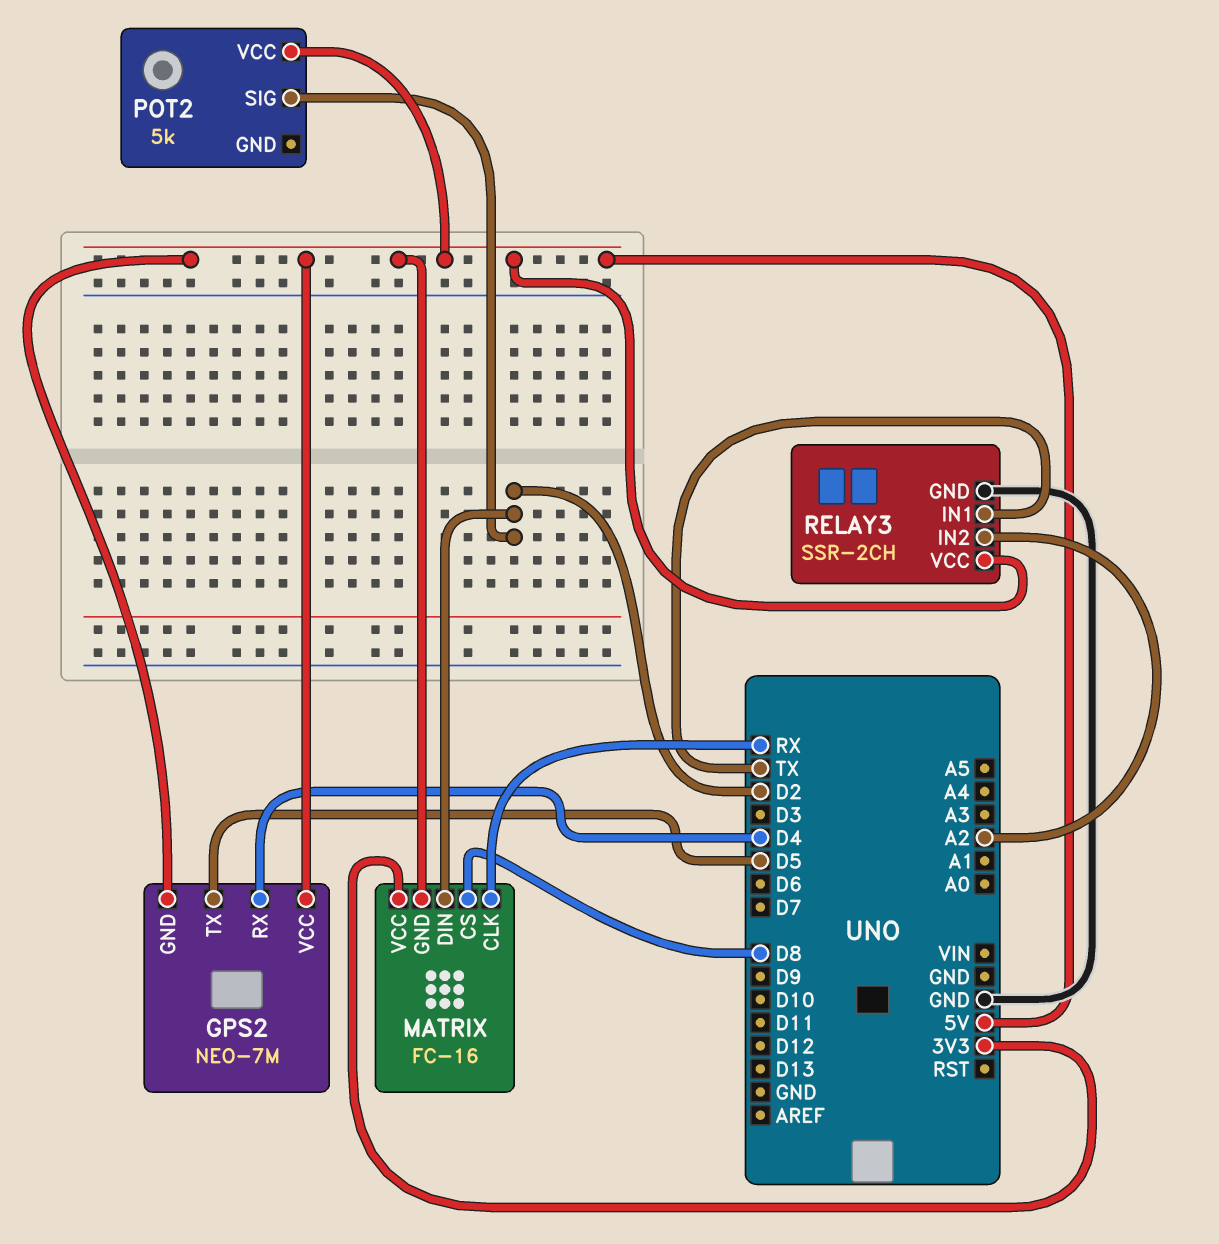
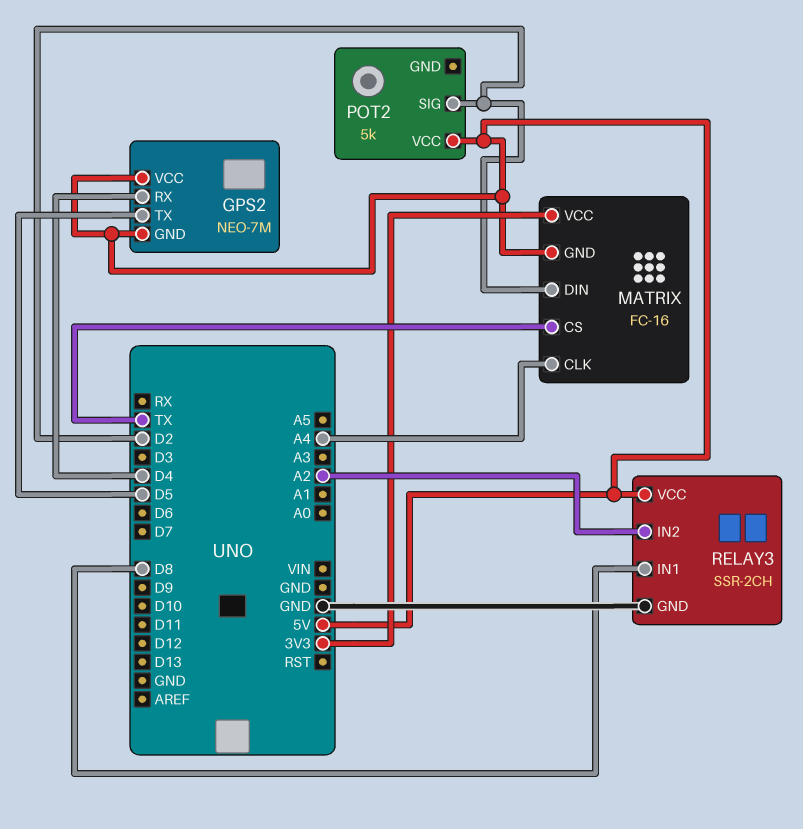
MATRIX pin CLK: RX -> A4
MATRIX pin CS: D8 -> TX
RELAY3 pin IN1: TX -> D8

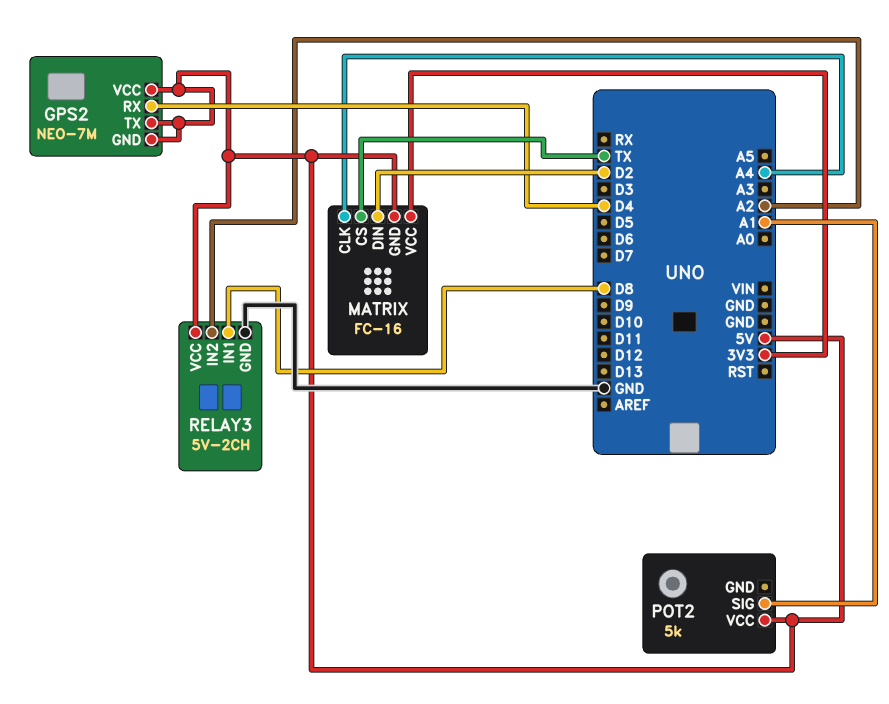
GPS2 pin TX: D5 -> 5V
POT2 pin SIG: D2 -> A1
RELAY3: SSR-2CH -> 5V-2CH

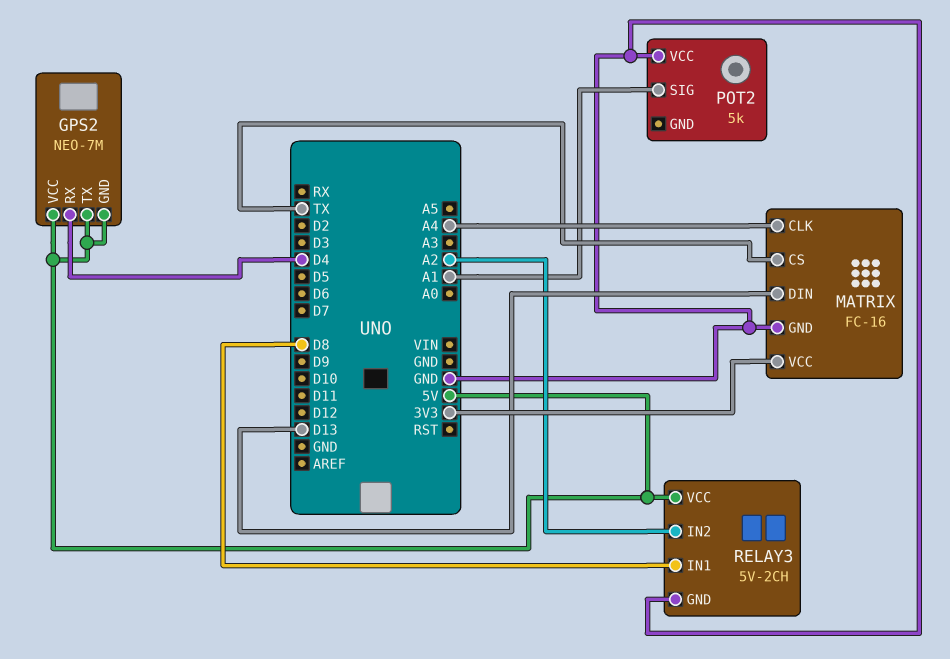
MATRIX pin DIN: D2 -> D13
MATRIX pin GND: 5V -> GND
POT2 pin VCC: 5V -> GND

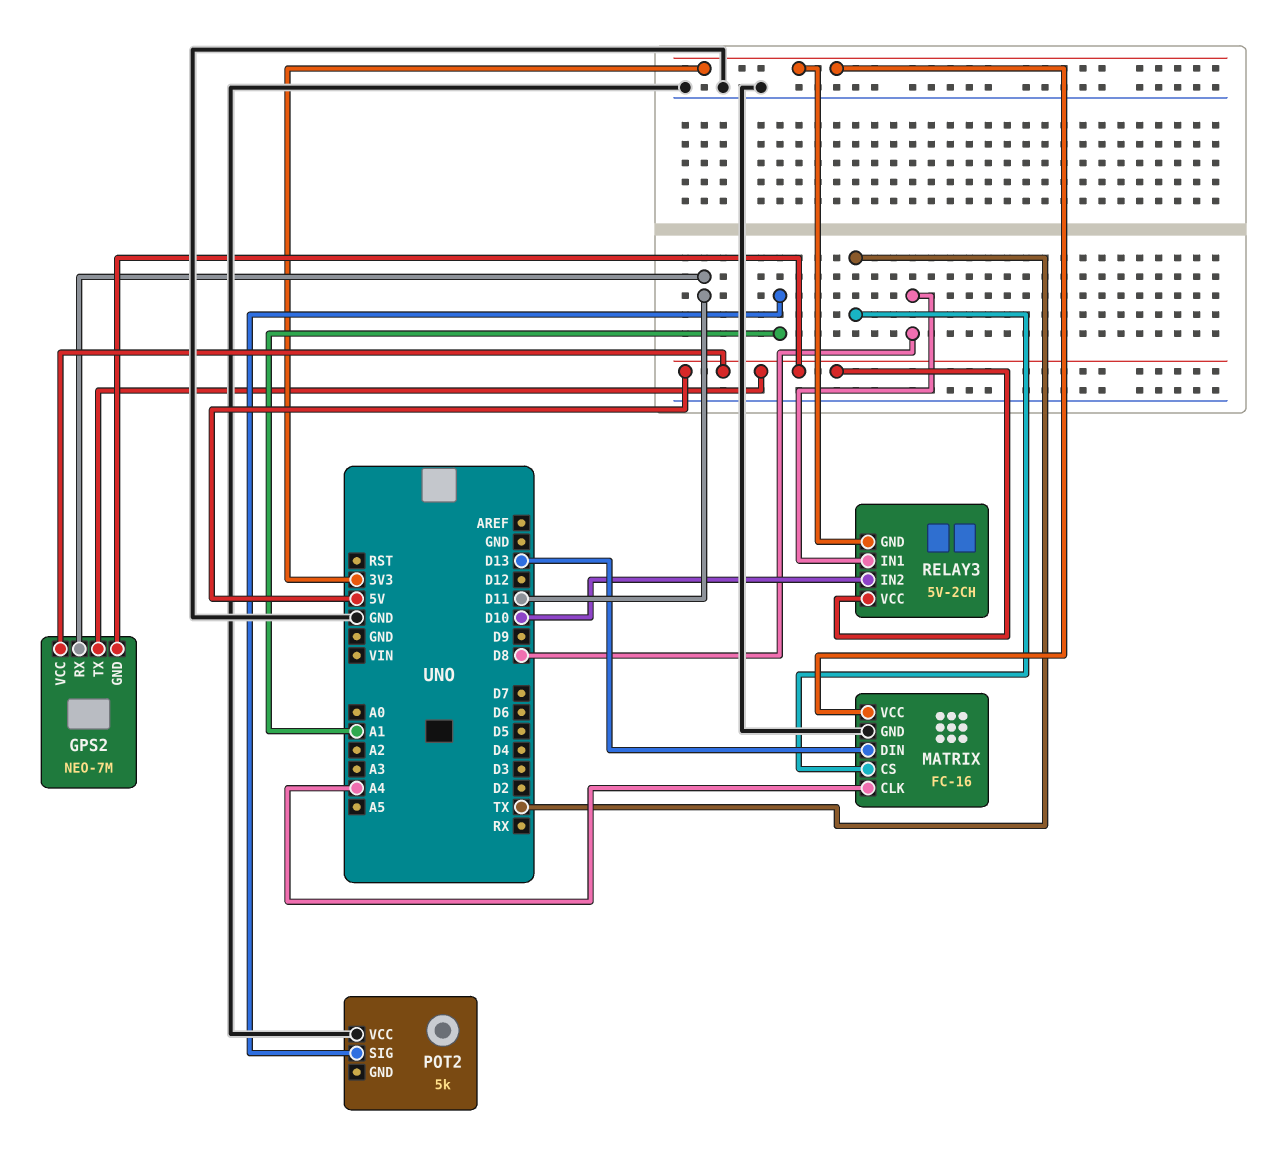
GPS2 pin RX: D4 -> D11
RELAY3 pin GND: GND -> 3V3
RELAY3 pin IN2: A2 -> D10

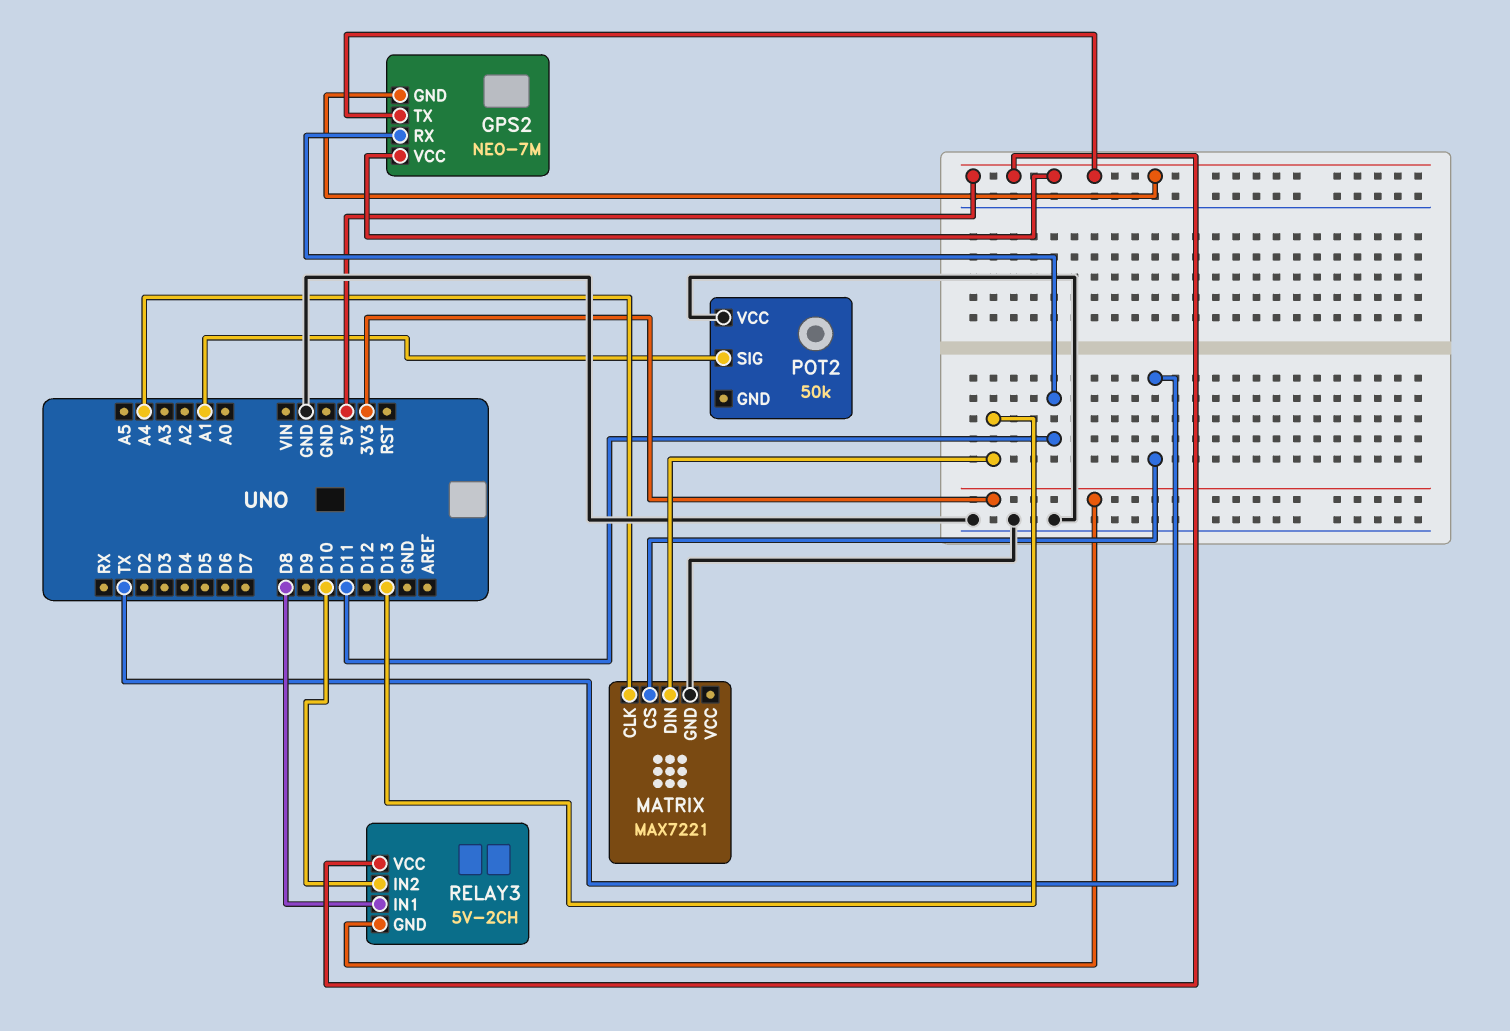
MATRIX: FC-16 -> MAX7221
MATRIX pin VCC: 3V3 -> none
POT2: 5k -> 50k

